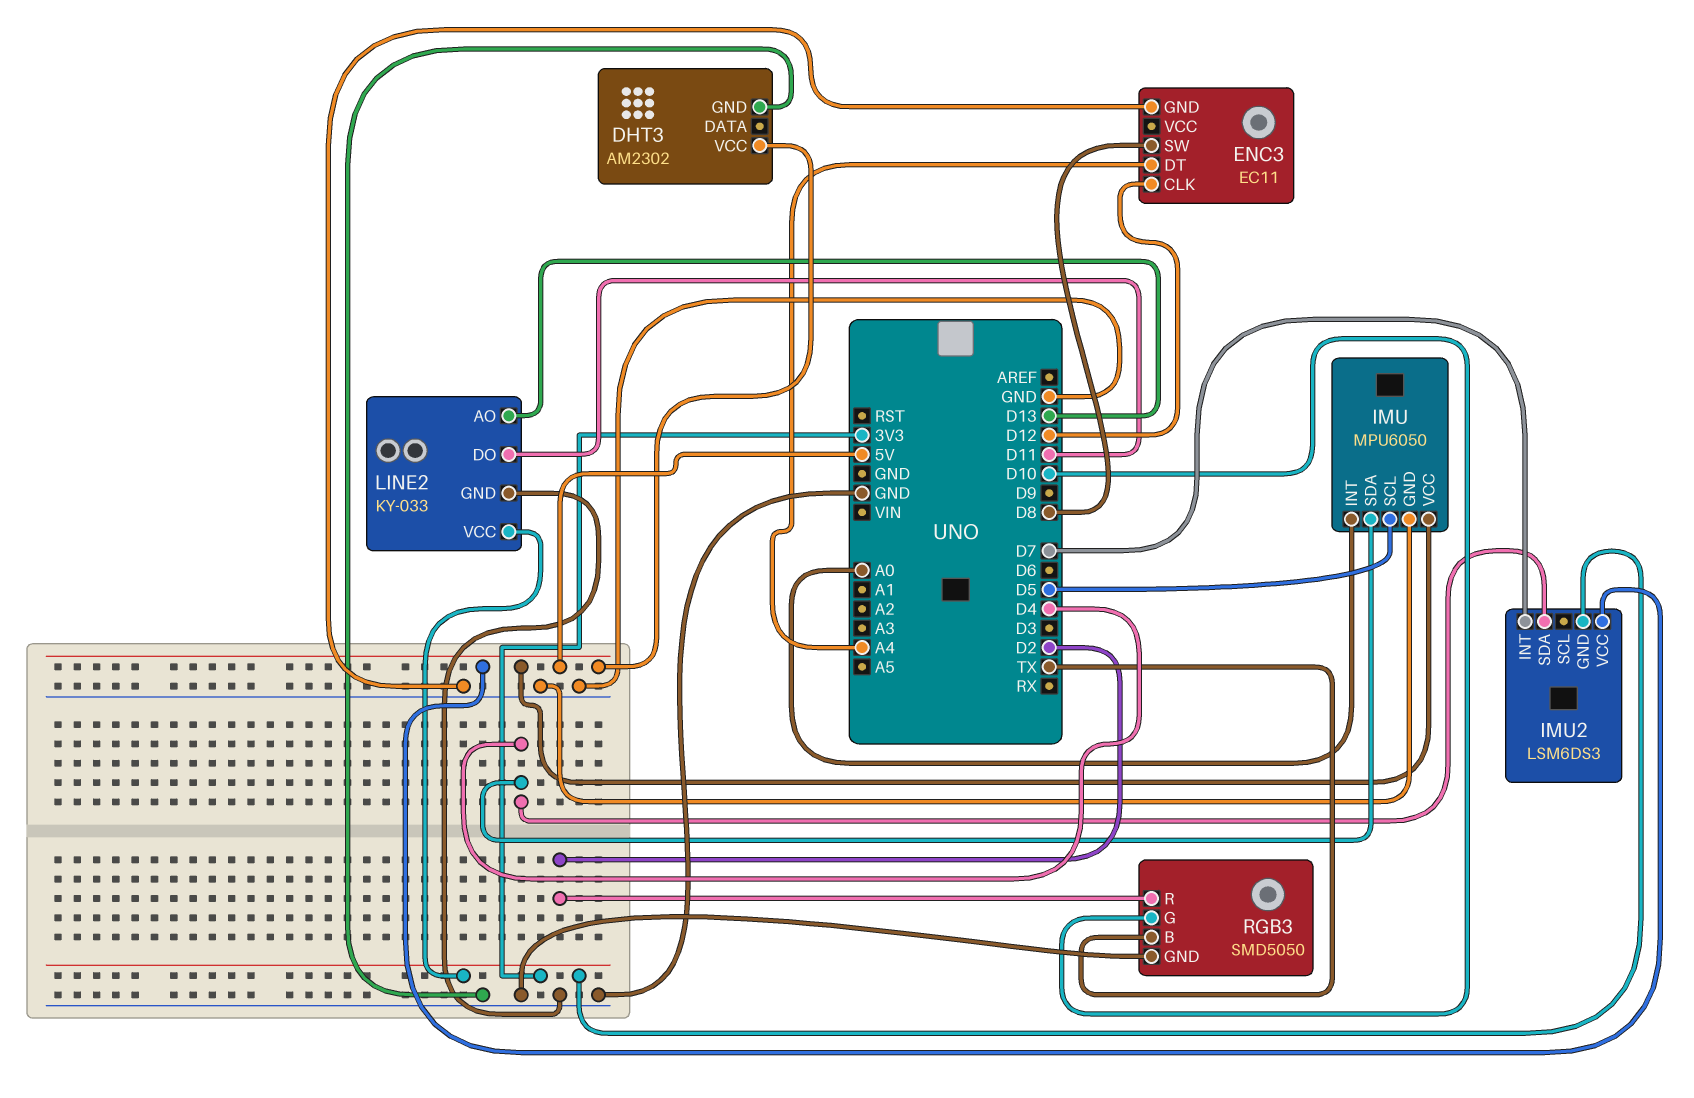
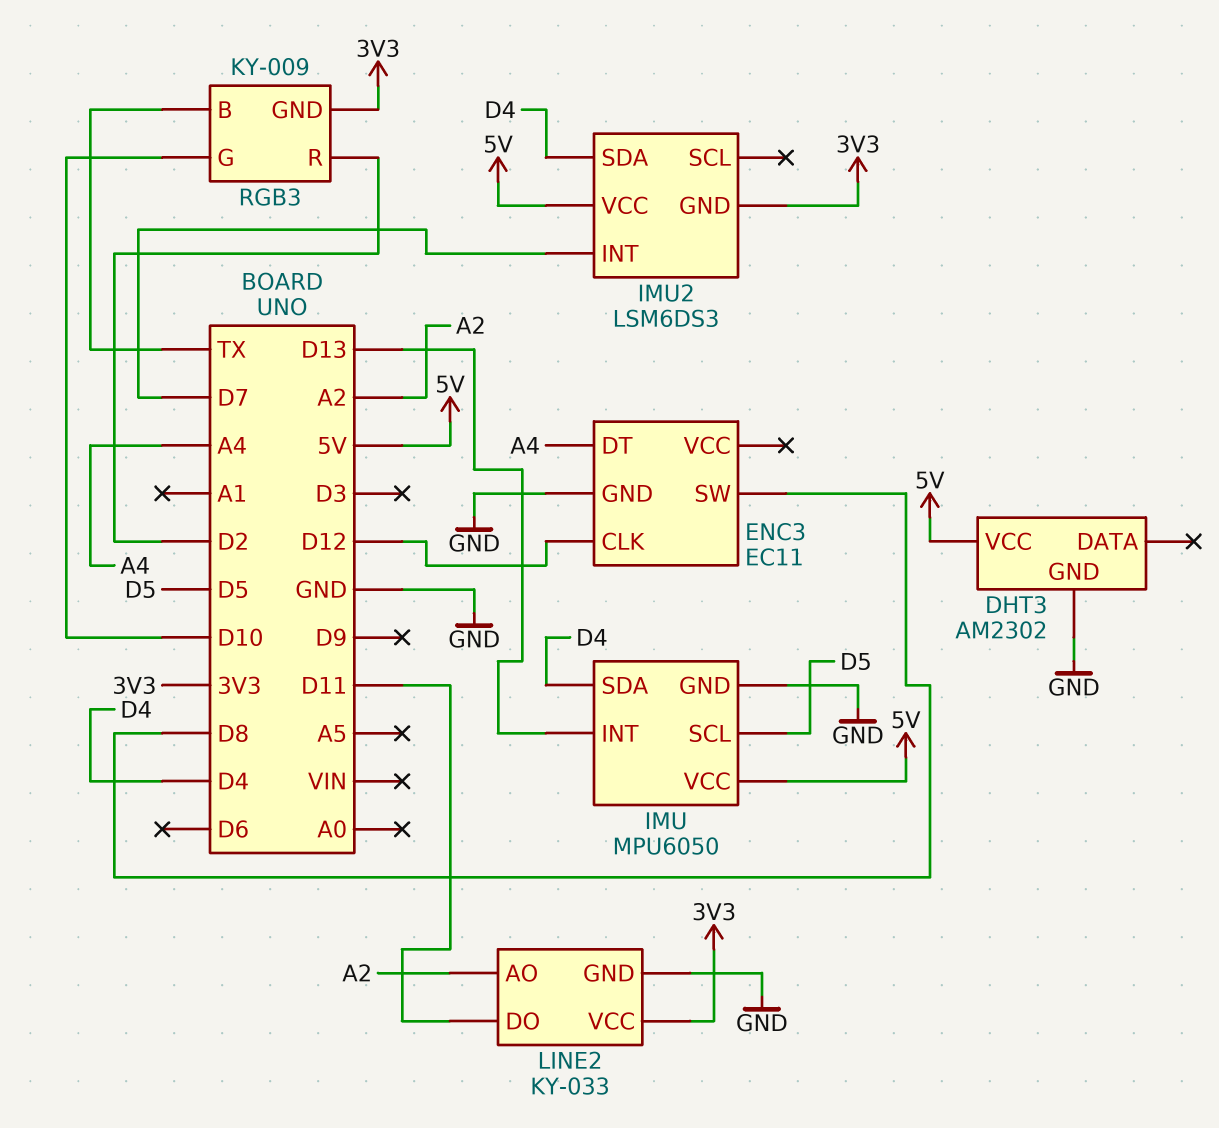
IMU pin INT: A0 -> D13
LINE2 pin AO: D13 -> A2
RGB3: SMD5050 -> KY-009
RGB3 pin GND: GND -> 3V3

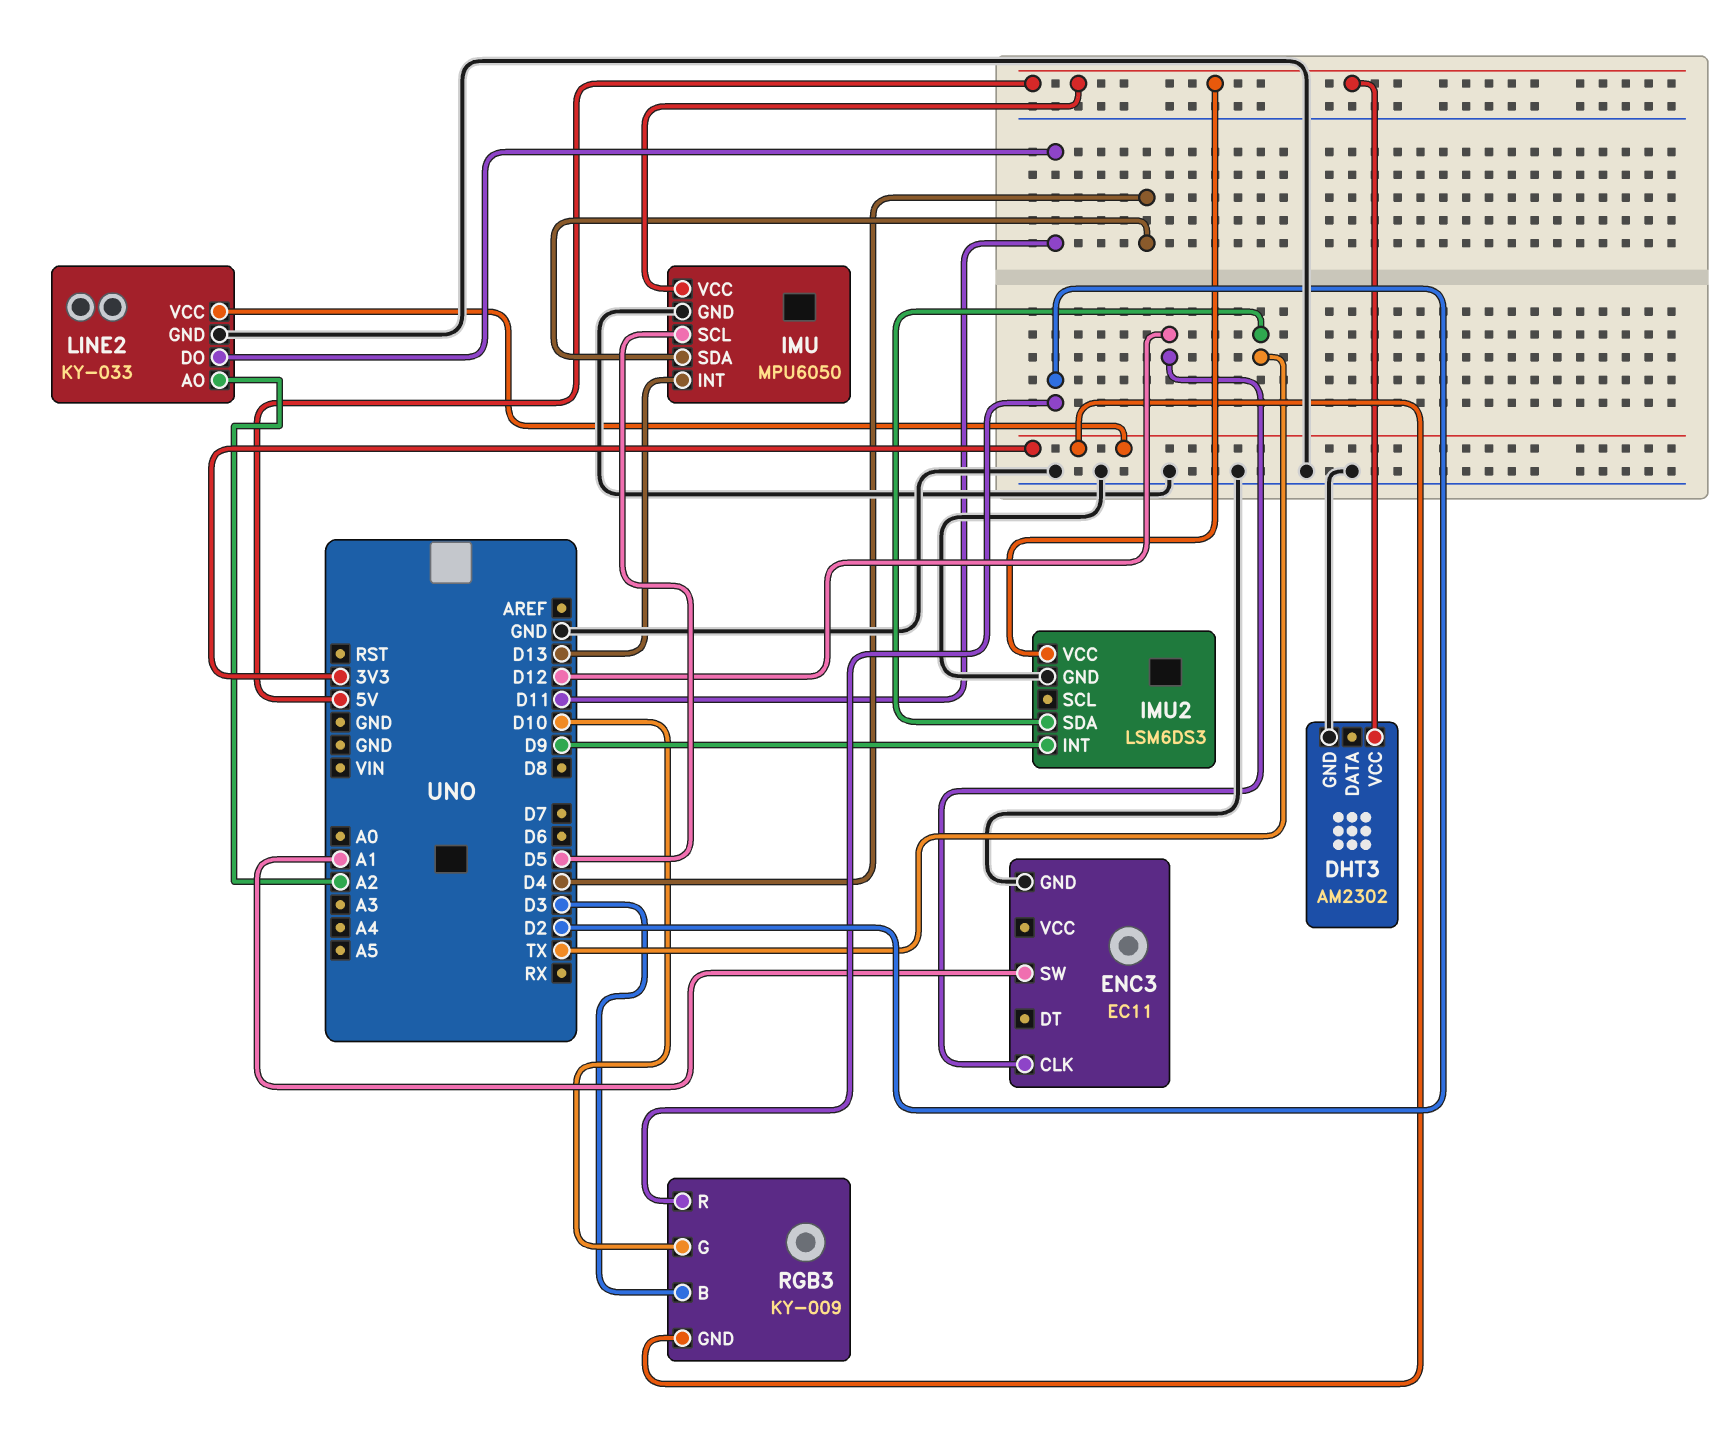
ENC3 pin DT: A4 -> none
ENC3 pin SW: D8 -> A1
IMU2 pin GND: 3V3 -> GND
IMU2 pin INT: D7 -> D9
IMU2 pin SDA: D4 -> TX
RGB3 pin B: TX -> D3

